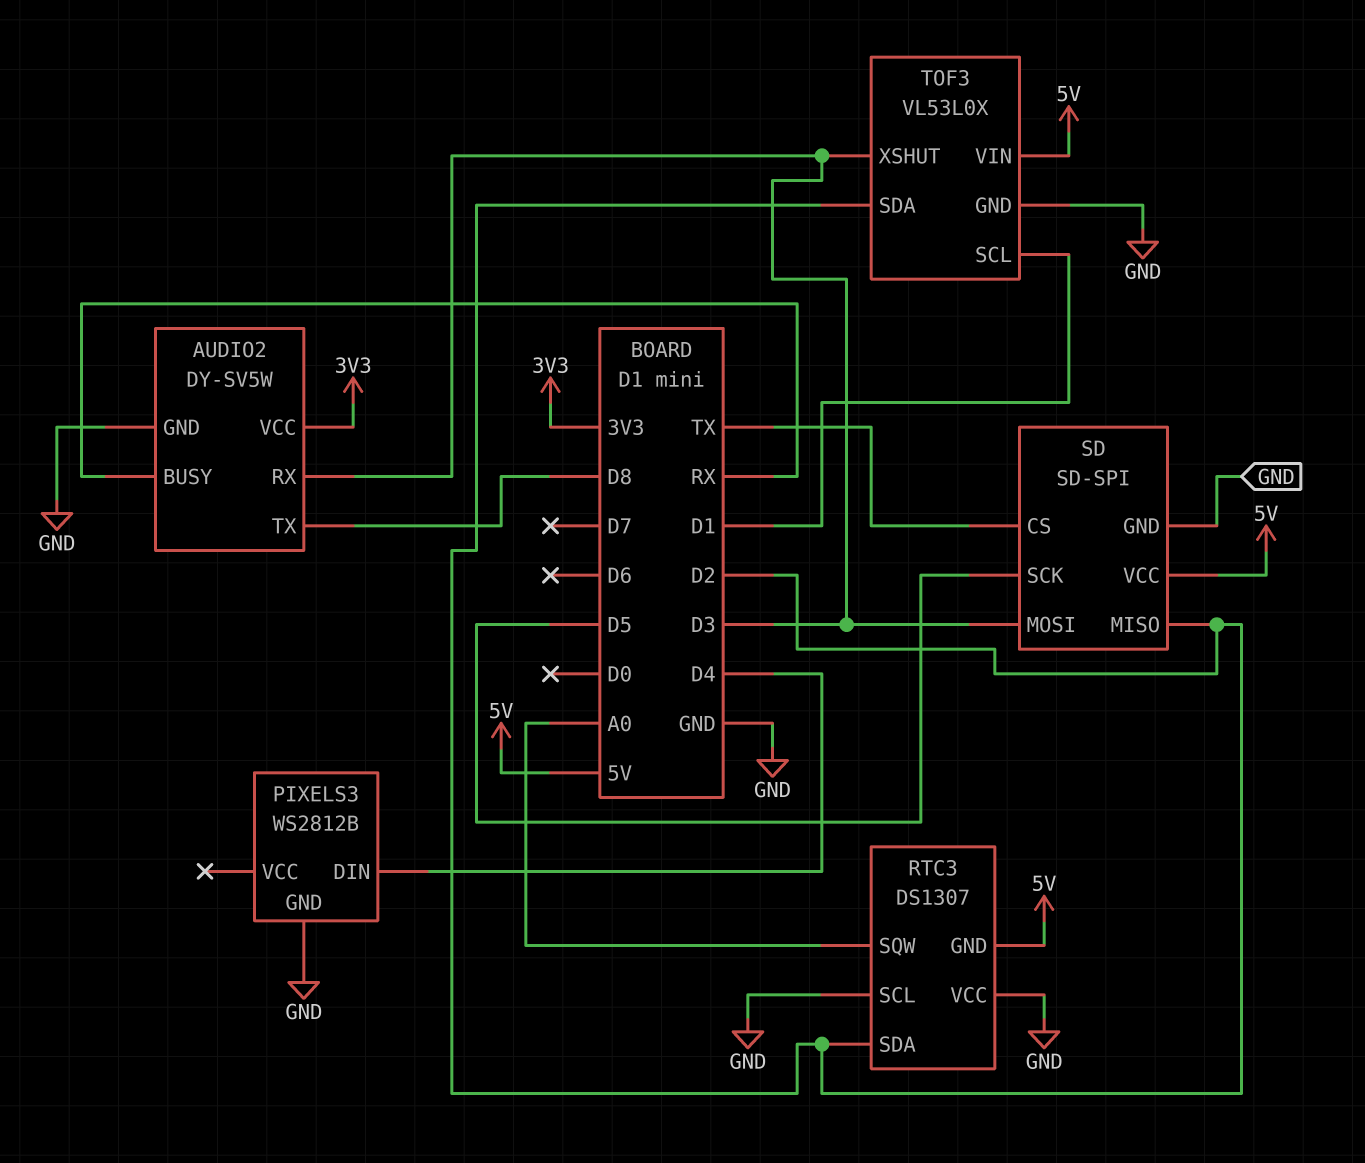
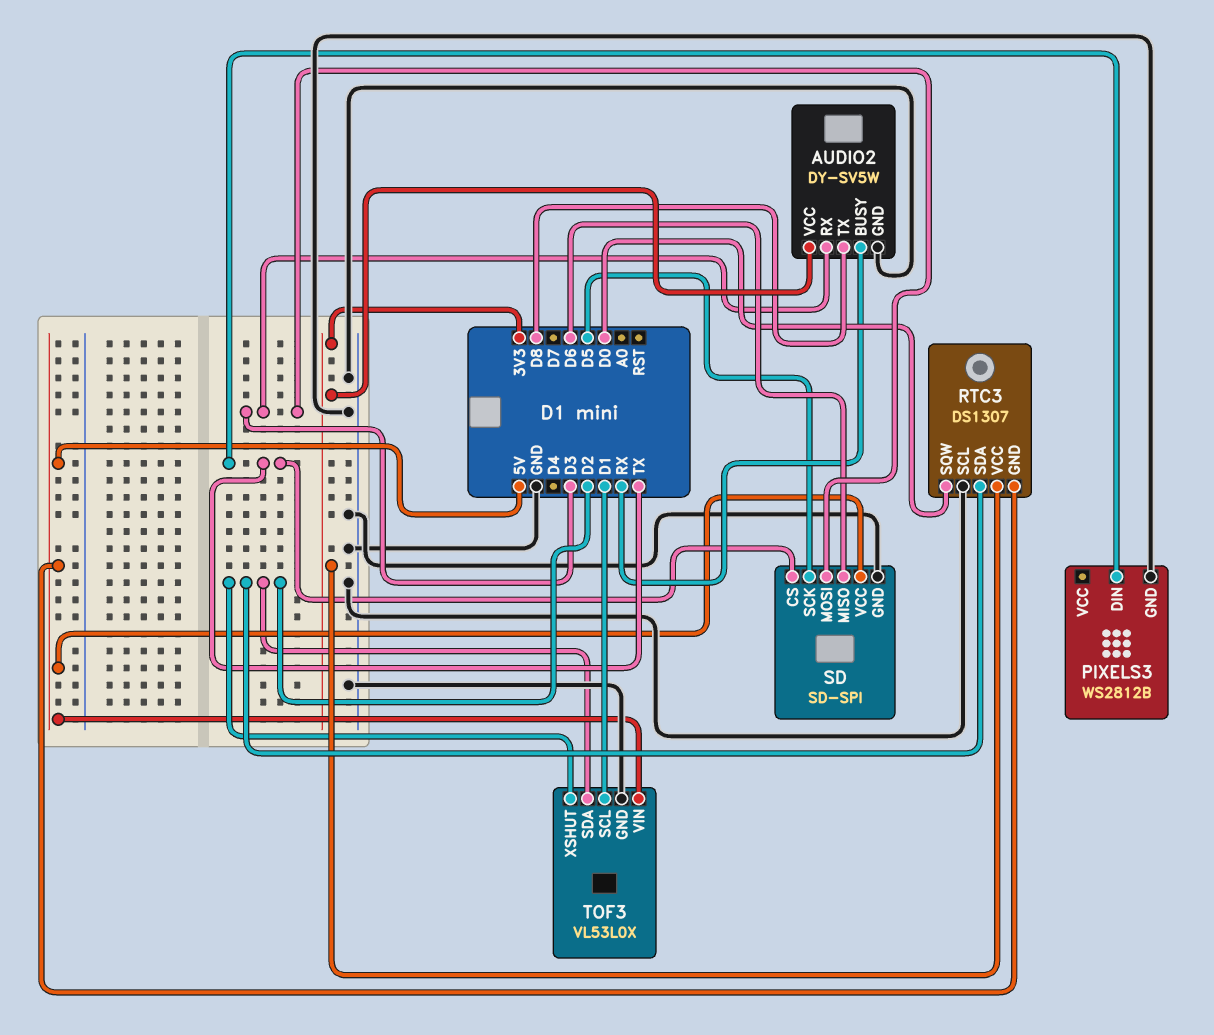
PIXELS3 pin DIN: D4 -> TX
RTC3 pin SQW: A0 -> D0
RTC3 pin VCC: GND -> 3V3
SD pin MISO: D2 -> D6
TOF3 pin XSHUT: D3 -> D2

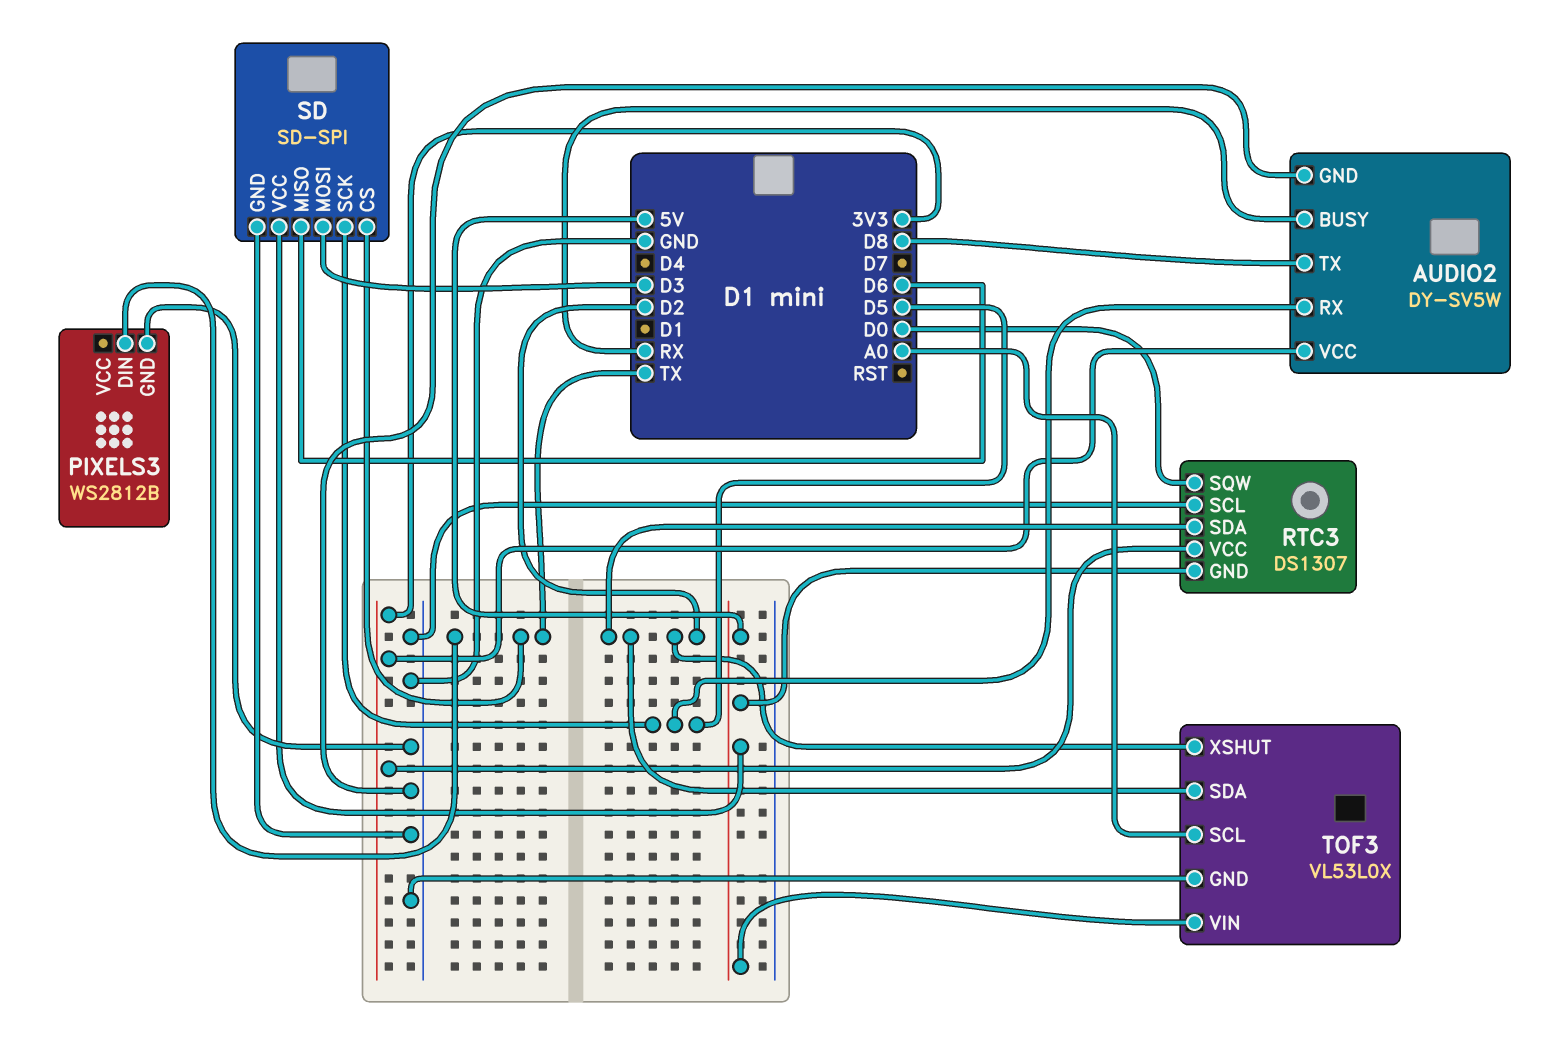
AUDIO2 pin RX: D3 -> D5
TOF3 pin SCL: D1 -> A0

